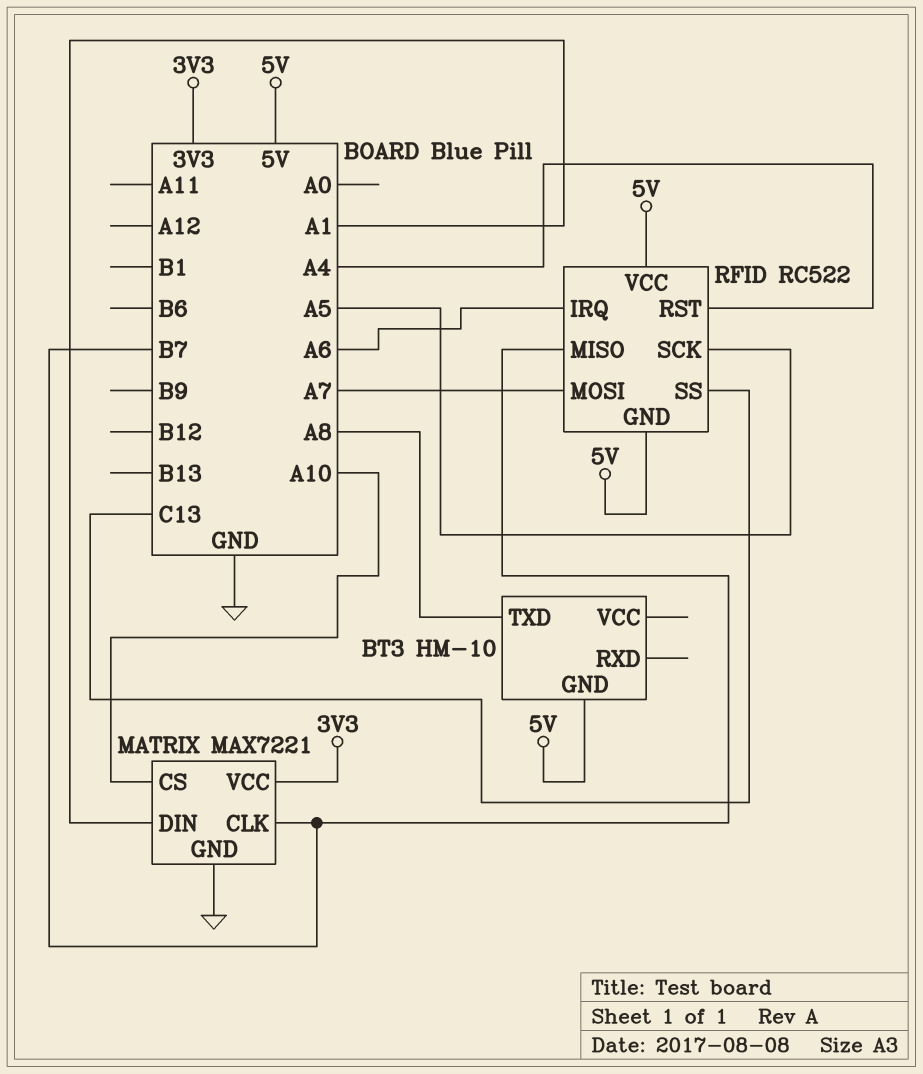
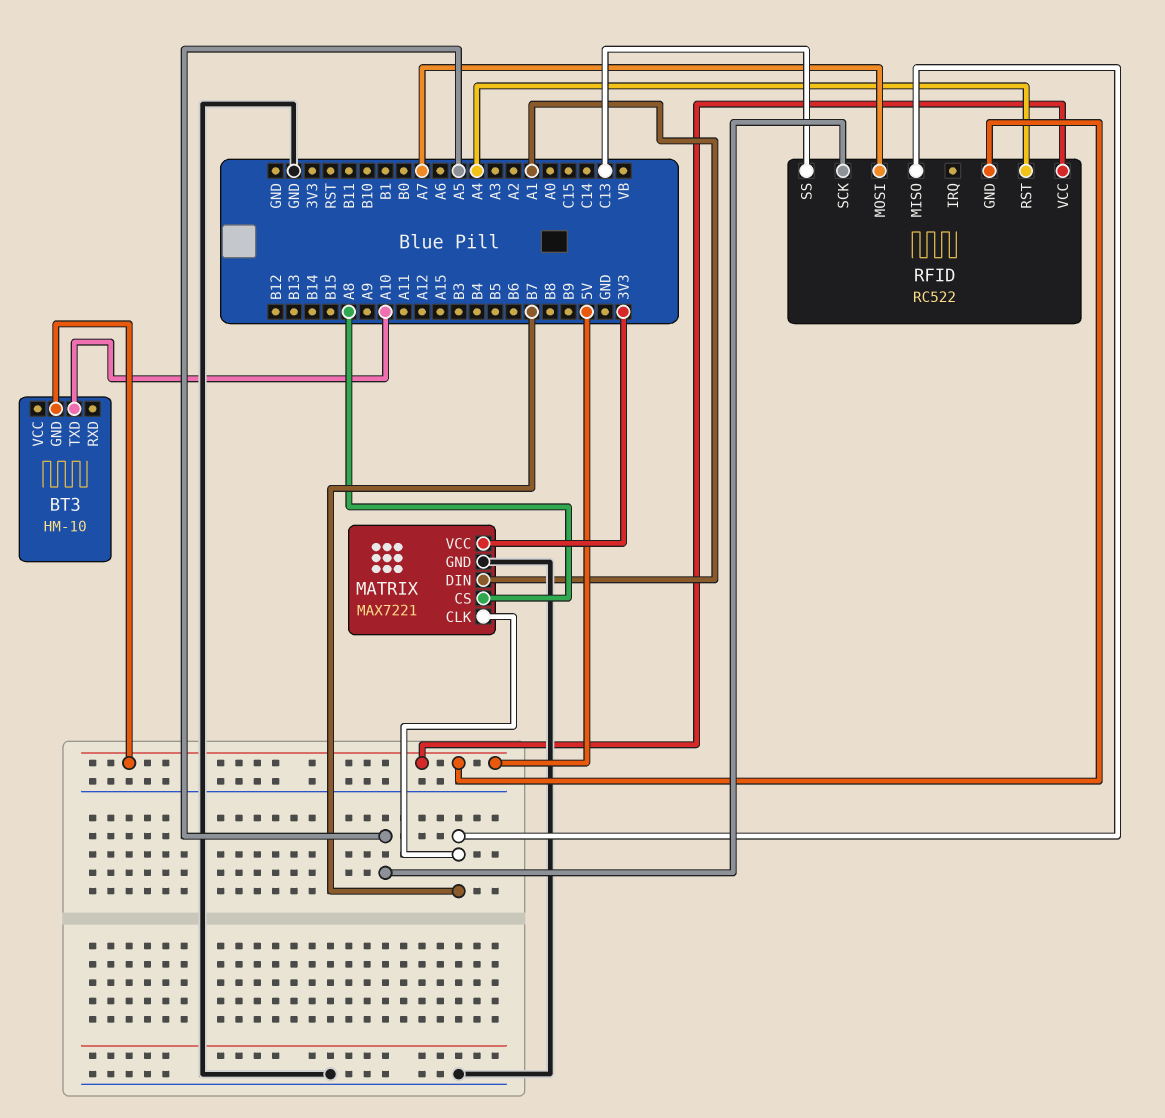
BT3 pin TXD: A8 -> A10
MATRIX pin CS: A10 -> A8
RFID pin IRQ: A6 -> none

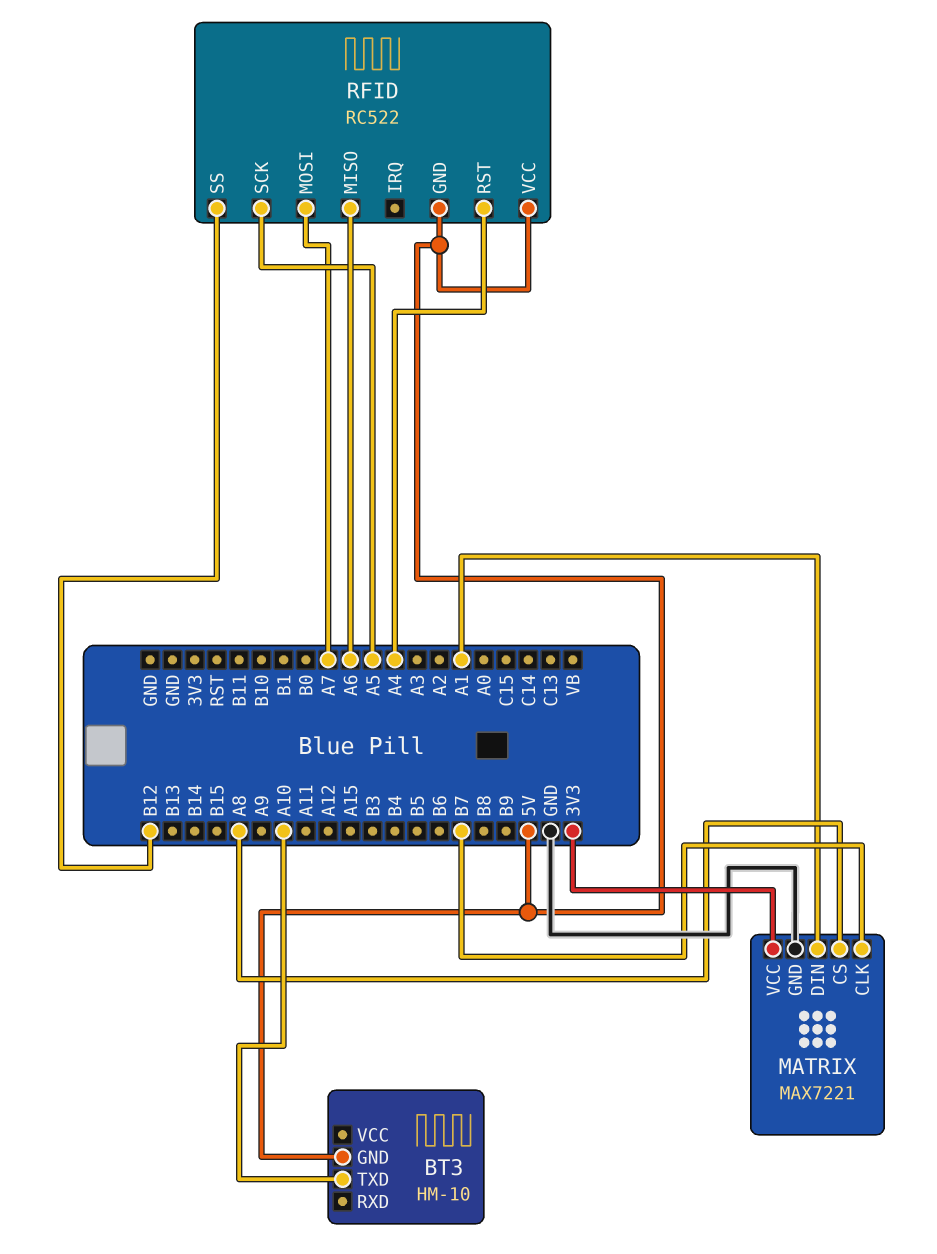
RFID pin MISO: B7 -> A6
RFID pin SS: C13 -> B12

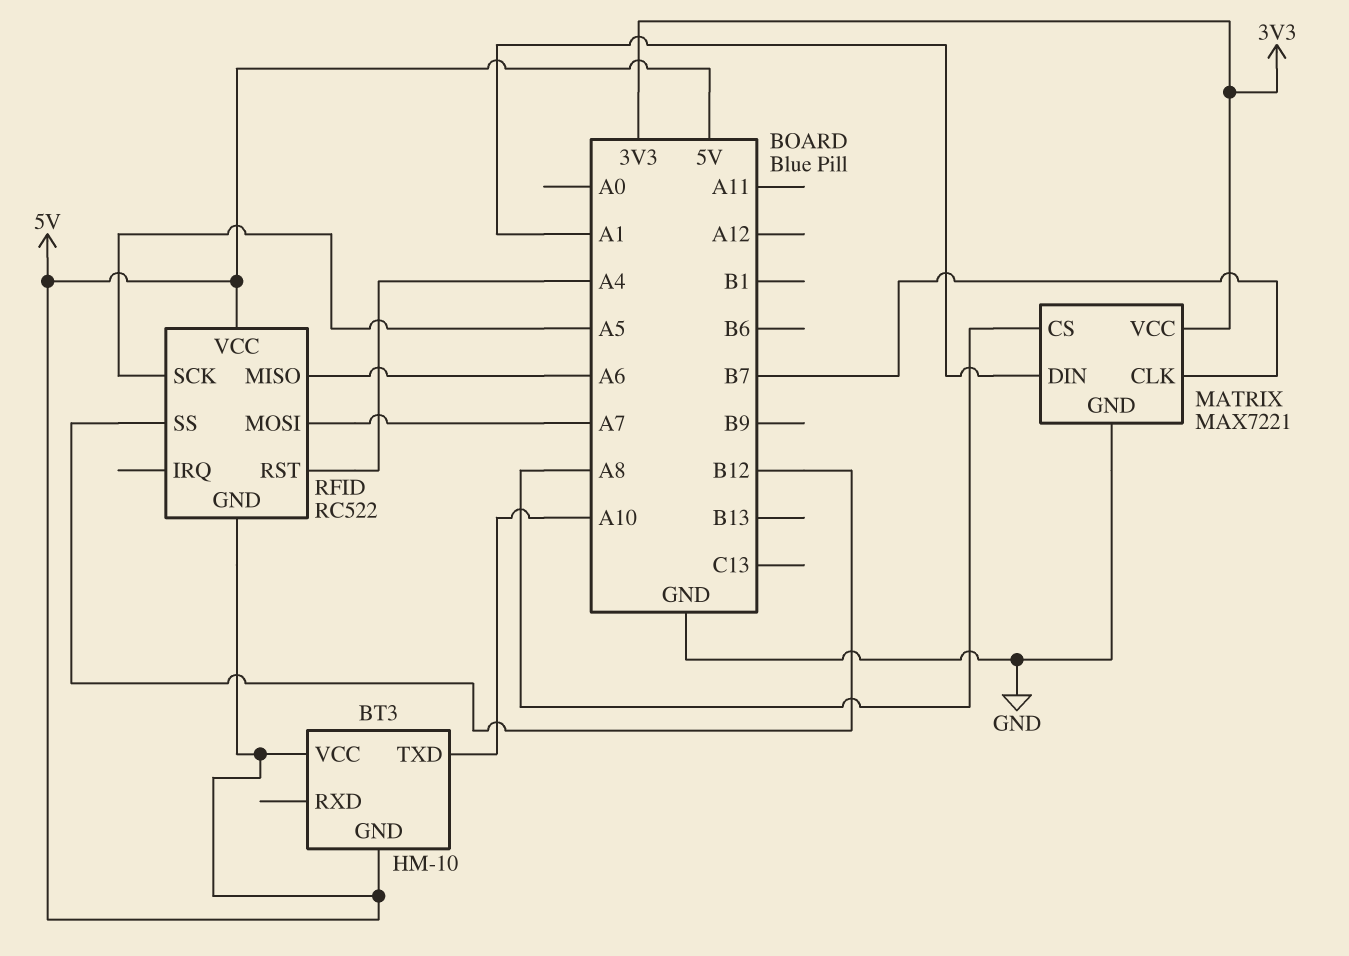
BT3 pin VCC: none -> 5V

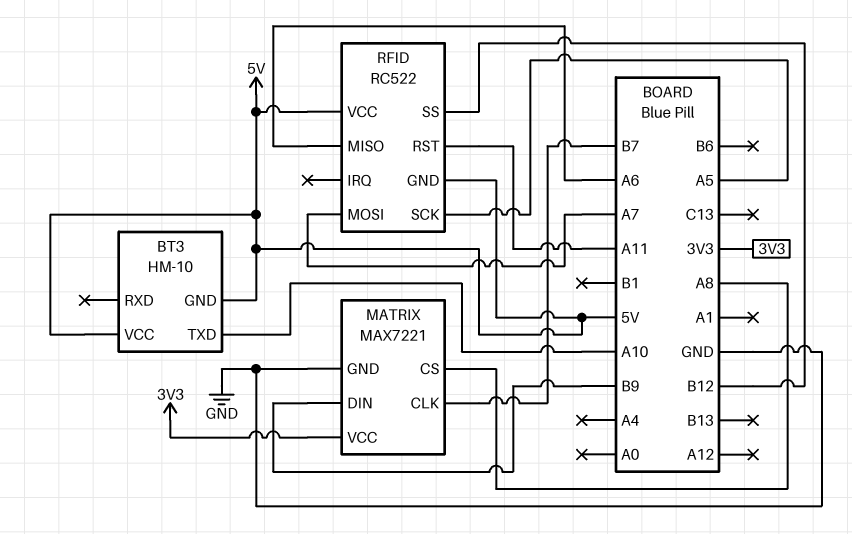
MATRIX pin DIN: A1 -> B9
RFID pin RST: A4 -> A11

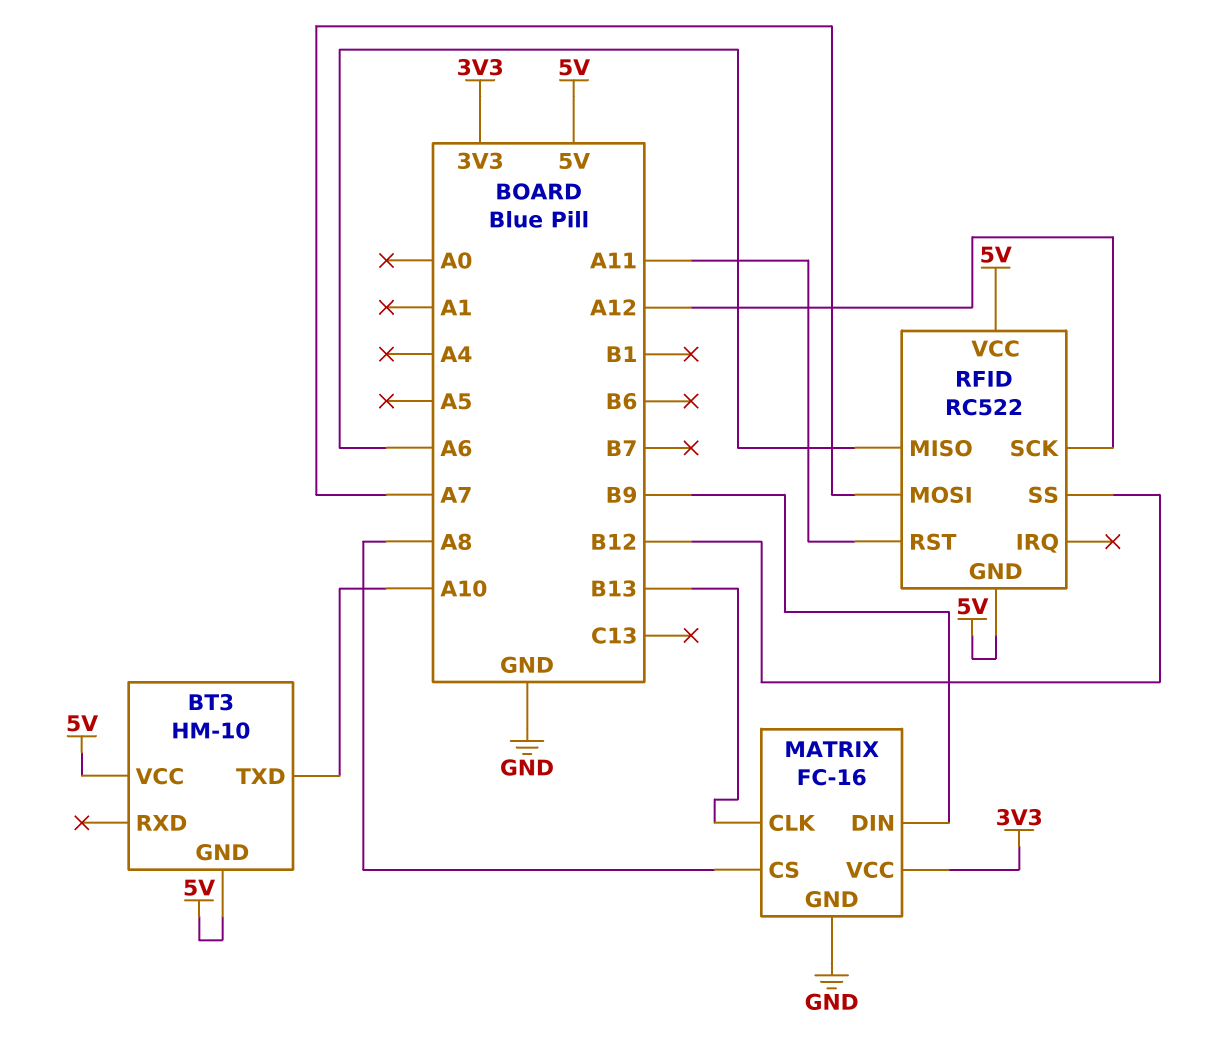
MATRIX: MAX7221 -> FC-16
MATRIX pin CLK: B7 -> B13
RFID pin SCK: A5 -> A12

